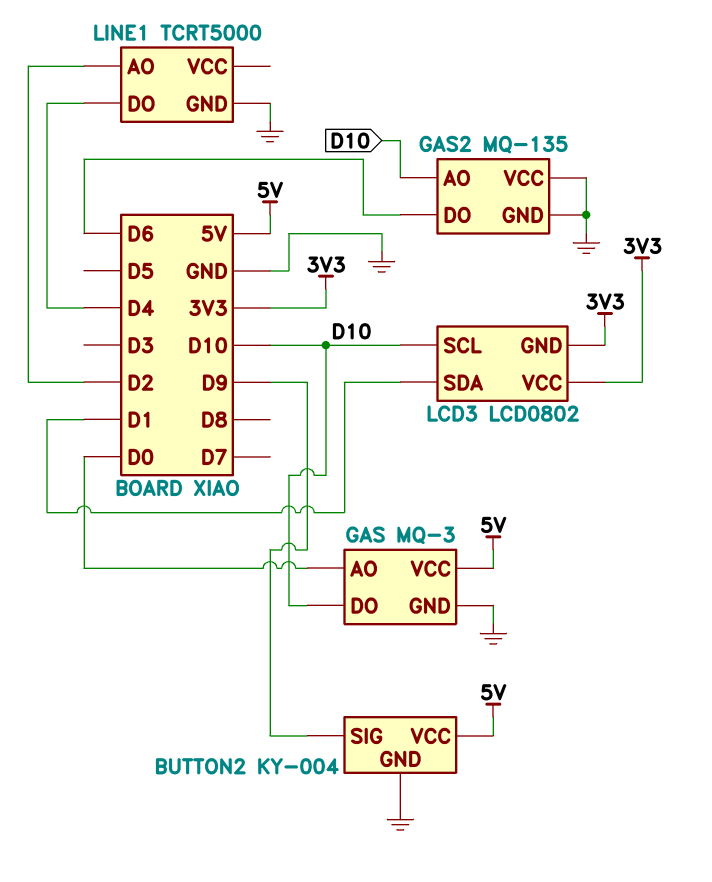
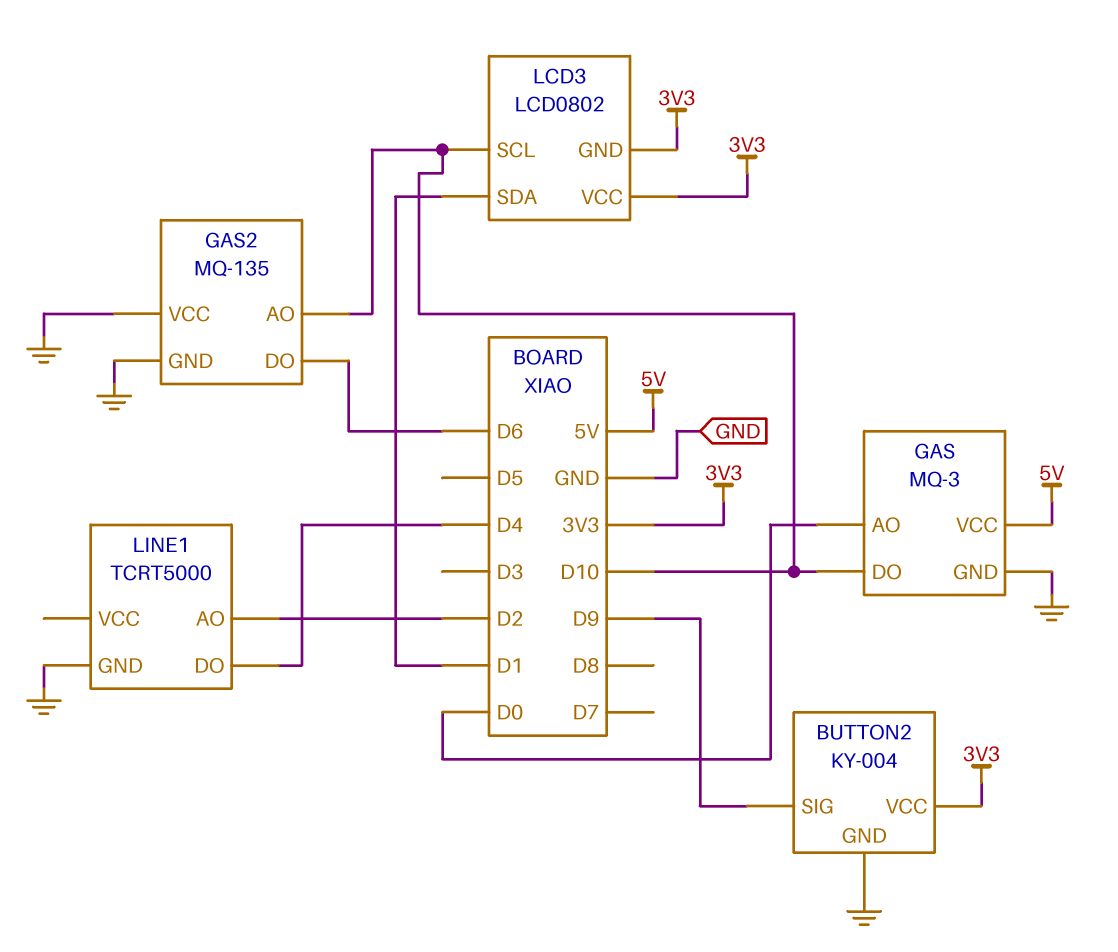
BUTTON2 pin VCC: 5V -> 3V3

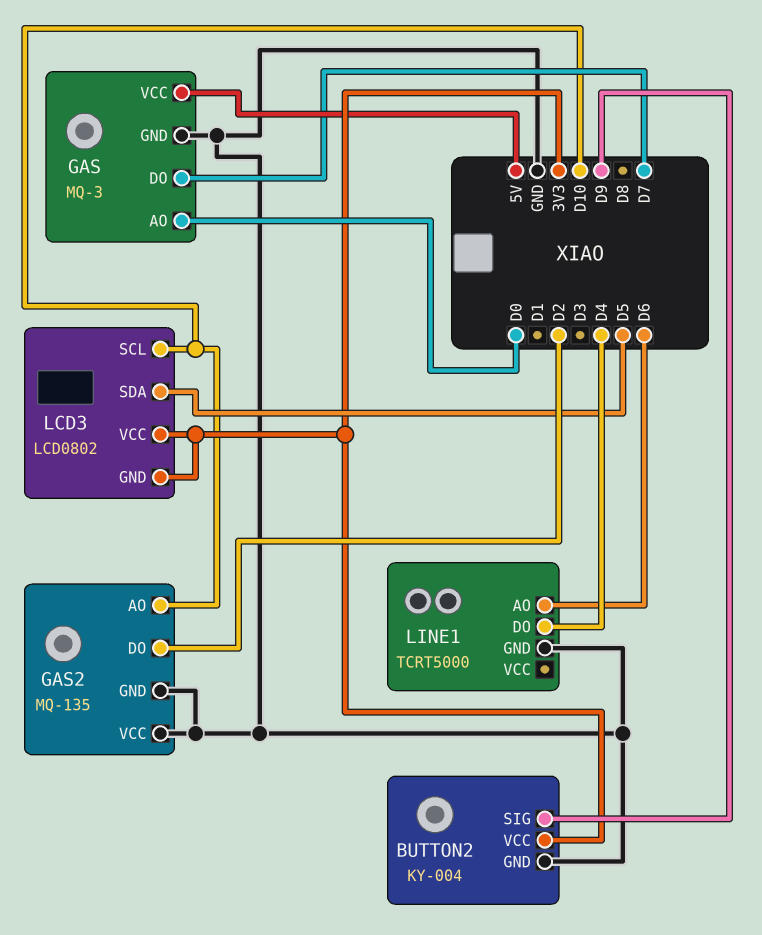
GAS pin DO: D10 -> D7
GAS2 pin DO: D6 -> D2
LCD3 pin SDA: D1 -> D5
LINE1 pin AO: D2 -> D6

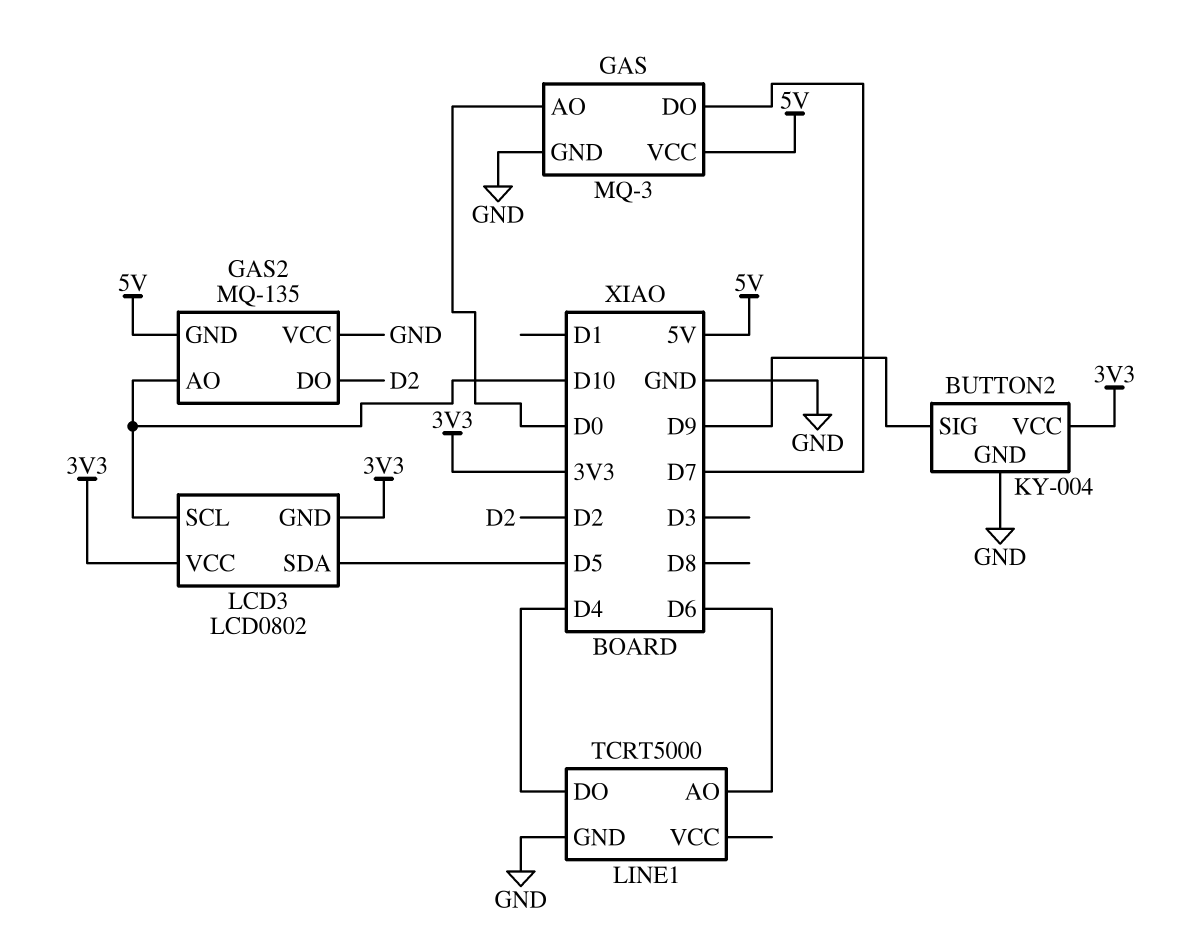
GAS2 pin GND: GND -> 5V

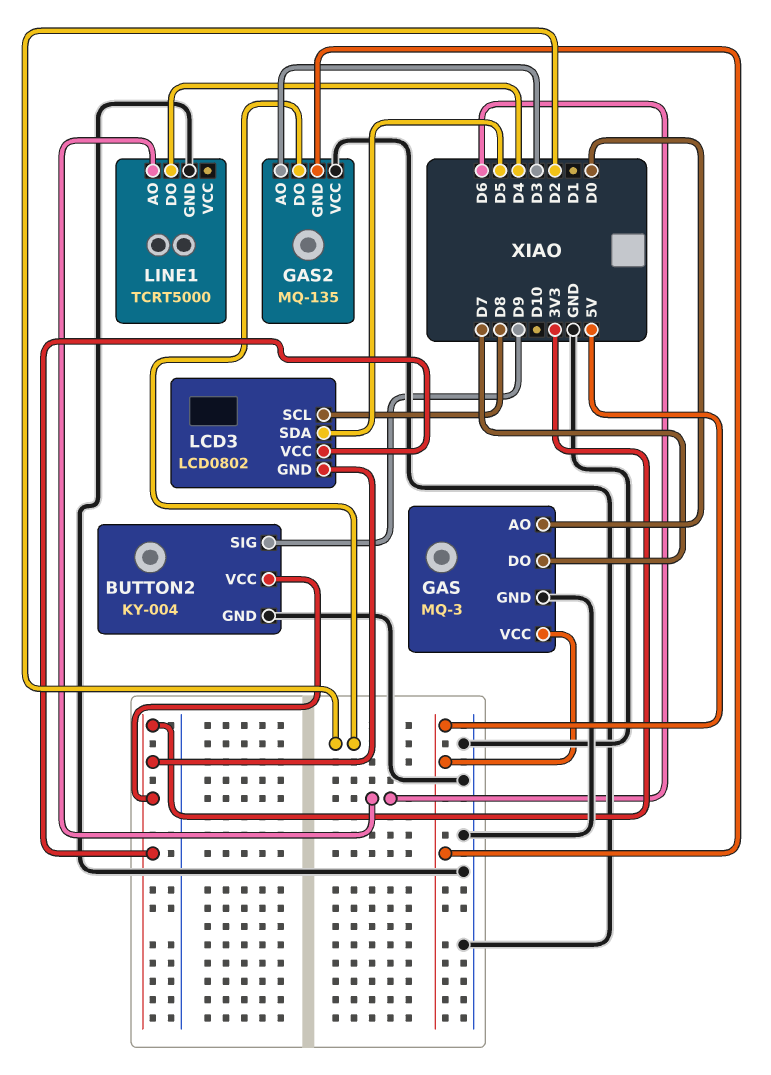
GAS2 pin AO: D10 -> D3
LCD3 pin SCL: D10 -> D8

